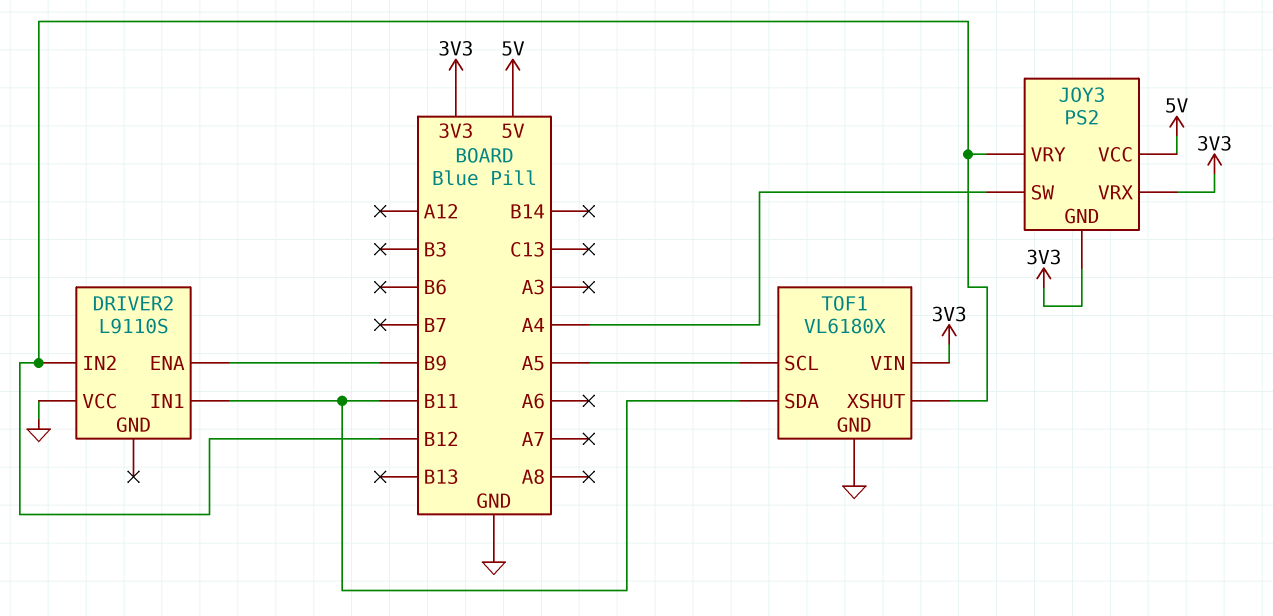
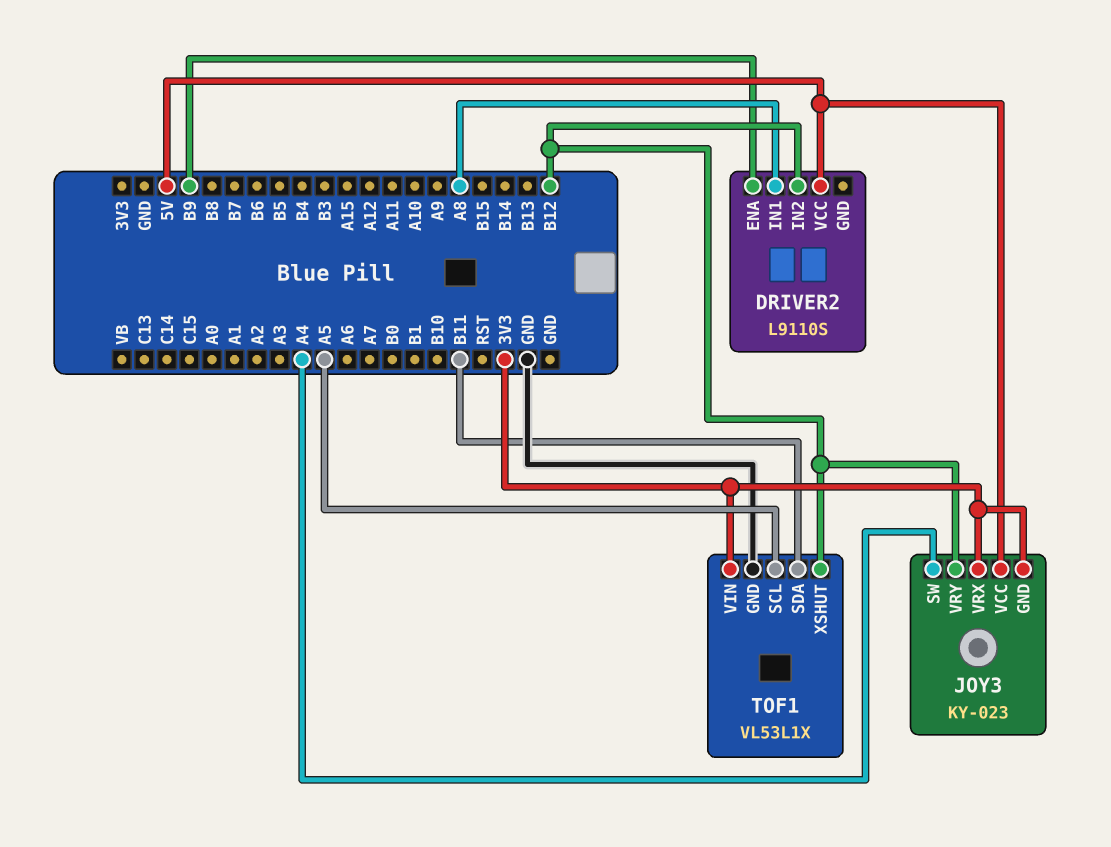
DRIVER2 pin IN1: B11 -> A8
DRIVER2 pin VCC: GND -> 5V
JOY3: PS2 -> KY-023
TOF1: VL6180X -> VL53L1X

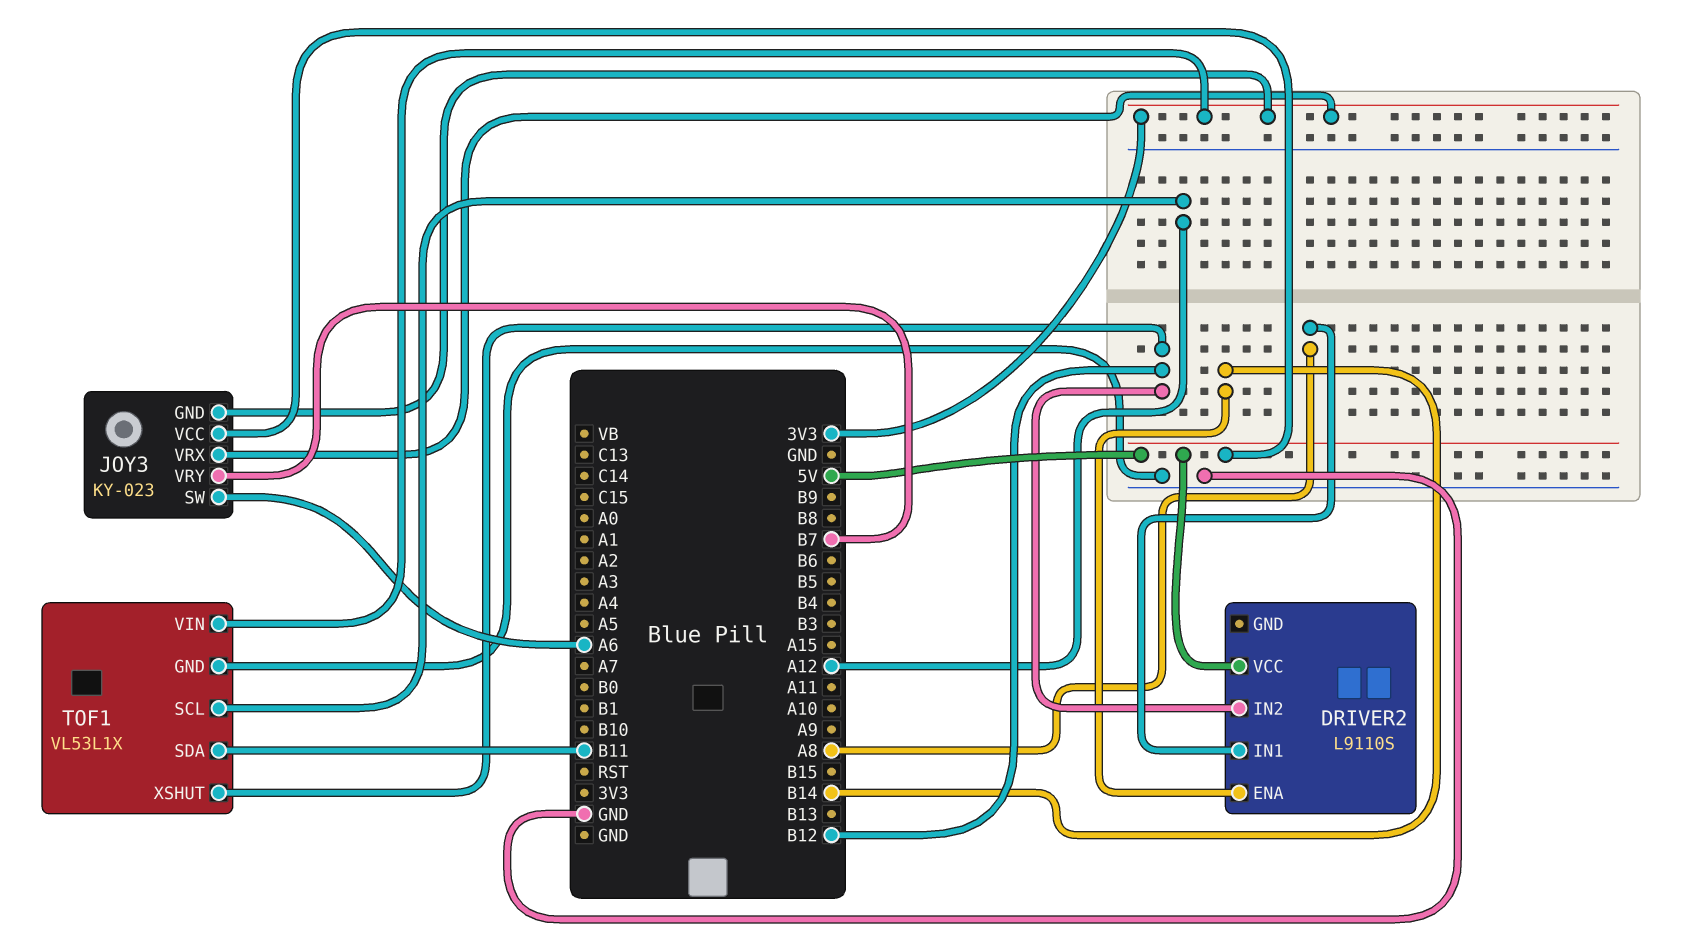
DRIVER2 pin ENA: B9 -> B14
JOY3 pin SW: A4 -> A6
JOY3 pin VRY: B12 -> B7
TOF1 pin SCL: A5 -> A12

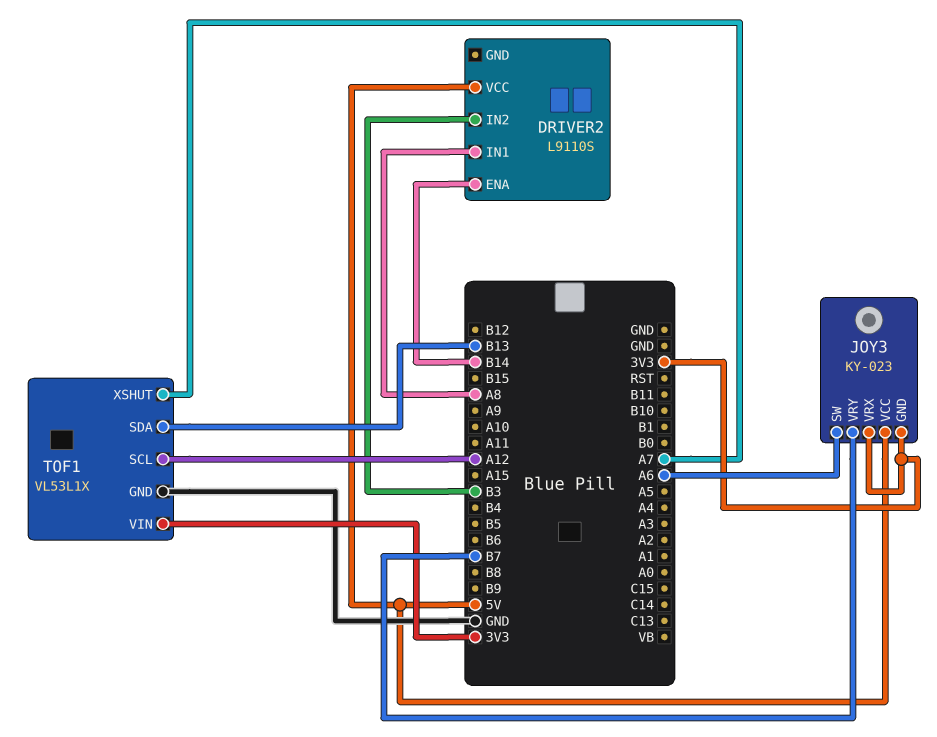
DRIVER2 pin IN2: B12 -> B3
TOF1 pin SDA: B11 -> B13
TOF1 pin XSHUT: B12 -> A7

